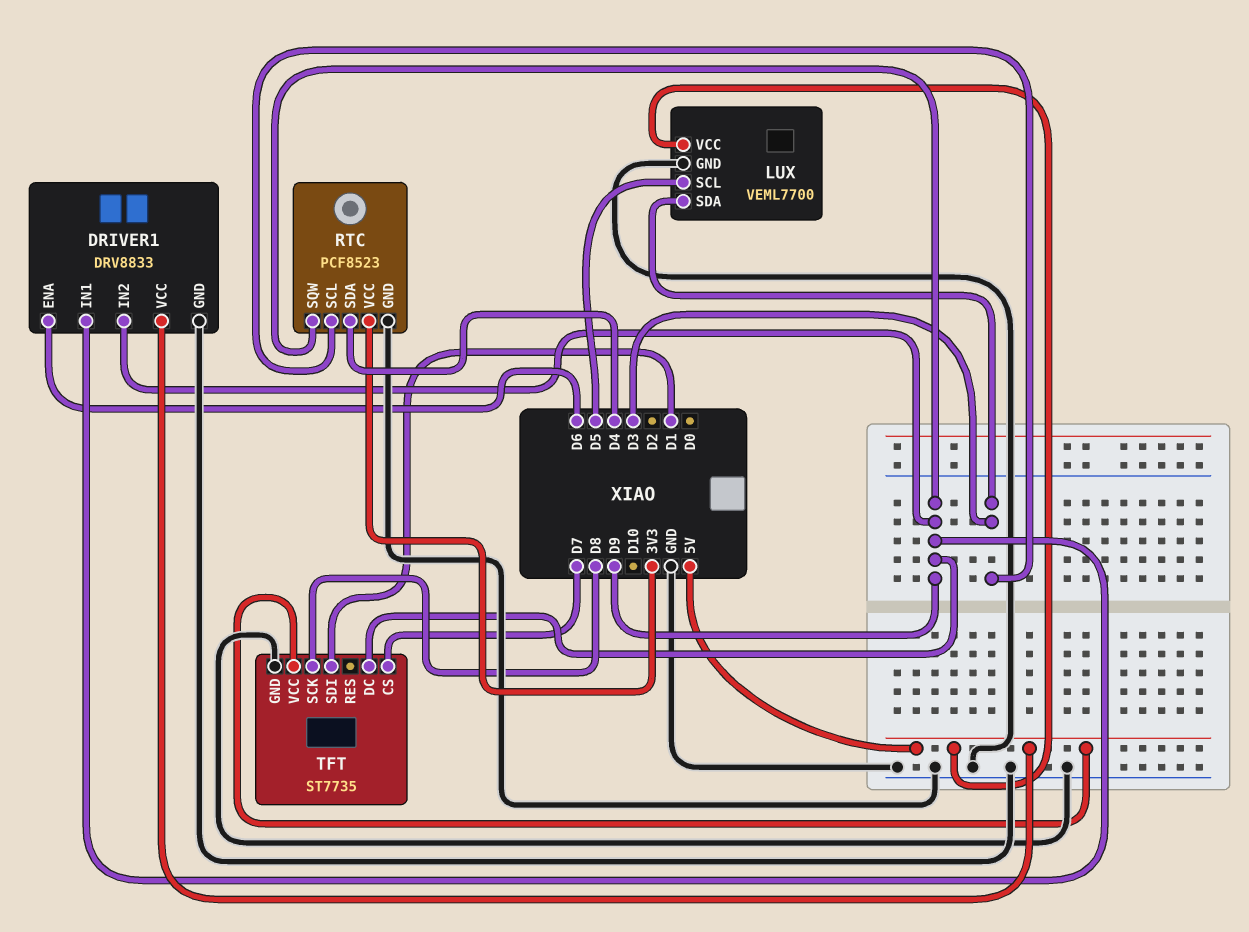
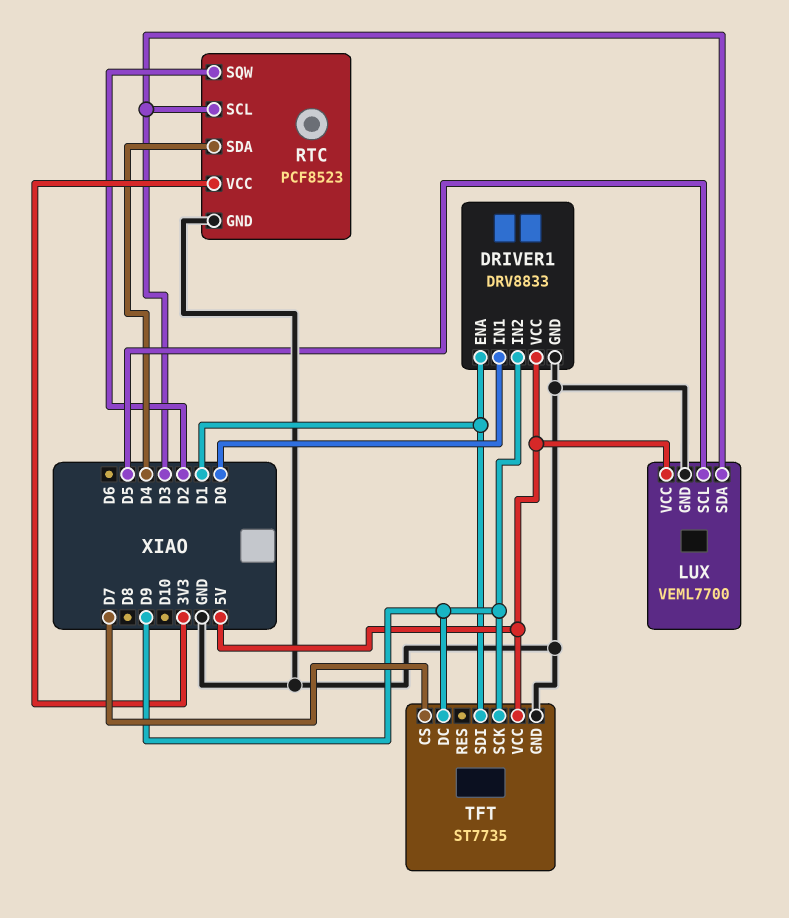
DRIVER1 pin ENA: D6 -> D1
DRIVER1 pin IN1: D9 -> D0
RTC pin SQW: D9 -> D2
TFT pin SCK: D8 -> D9

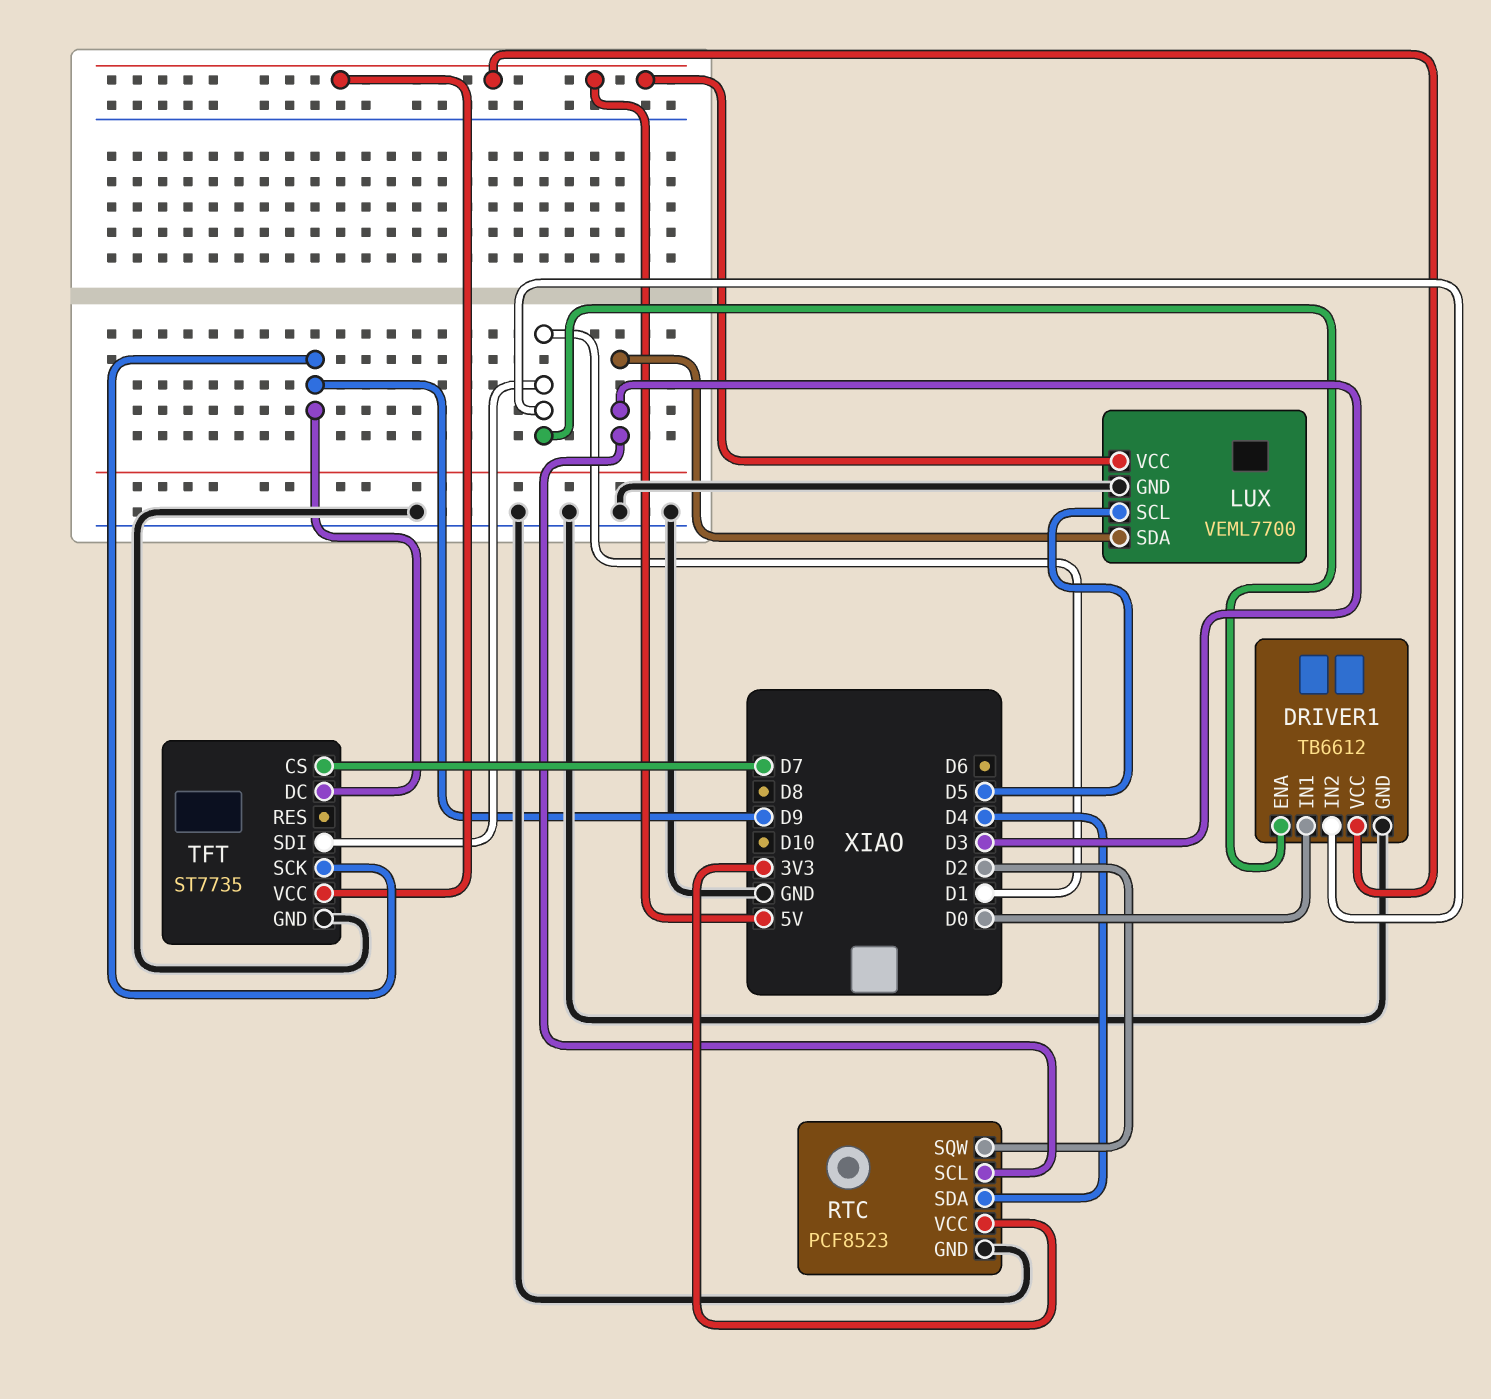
DRIVER1: DRV8833 -> TB6612
DRIVER1 pin IN2: D9 -> D1

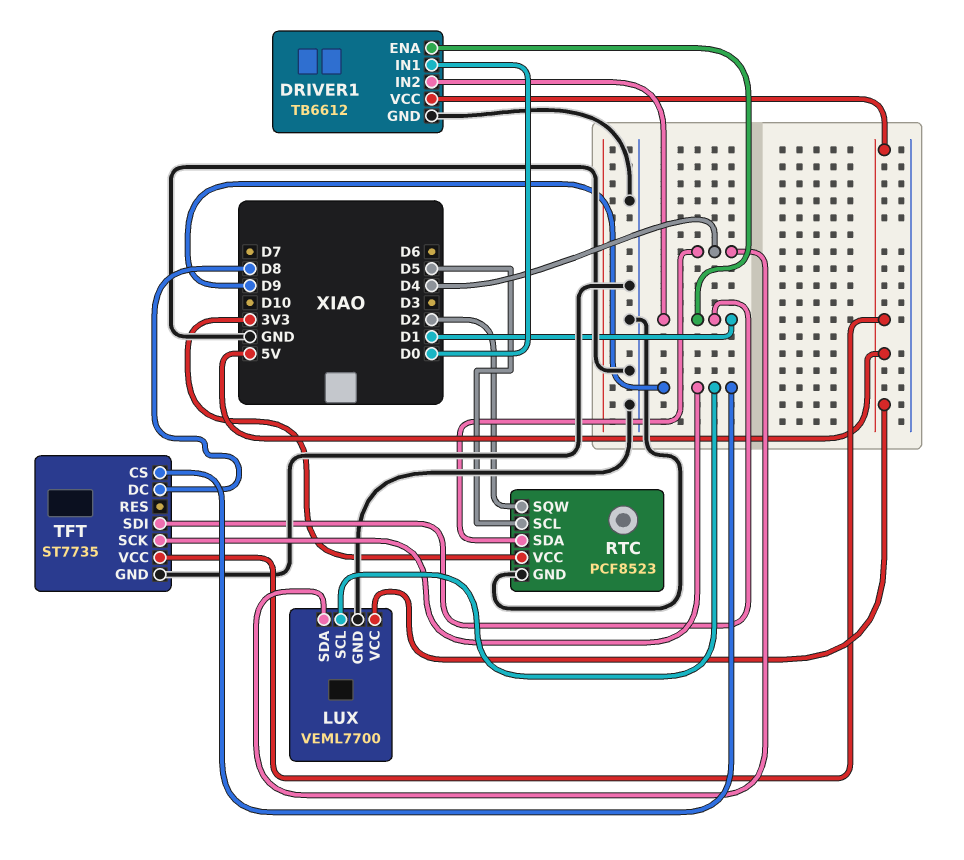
LUX pin SCL: D5 -> D9
LUX pin SDA: D3 -> D4
RTC pin SCL: D3 -> D5
TFT pin CS: D7 -> D9
TFT pin DC: D9 -> D8

